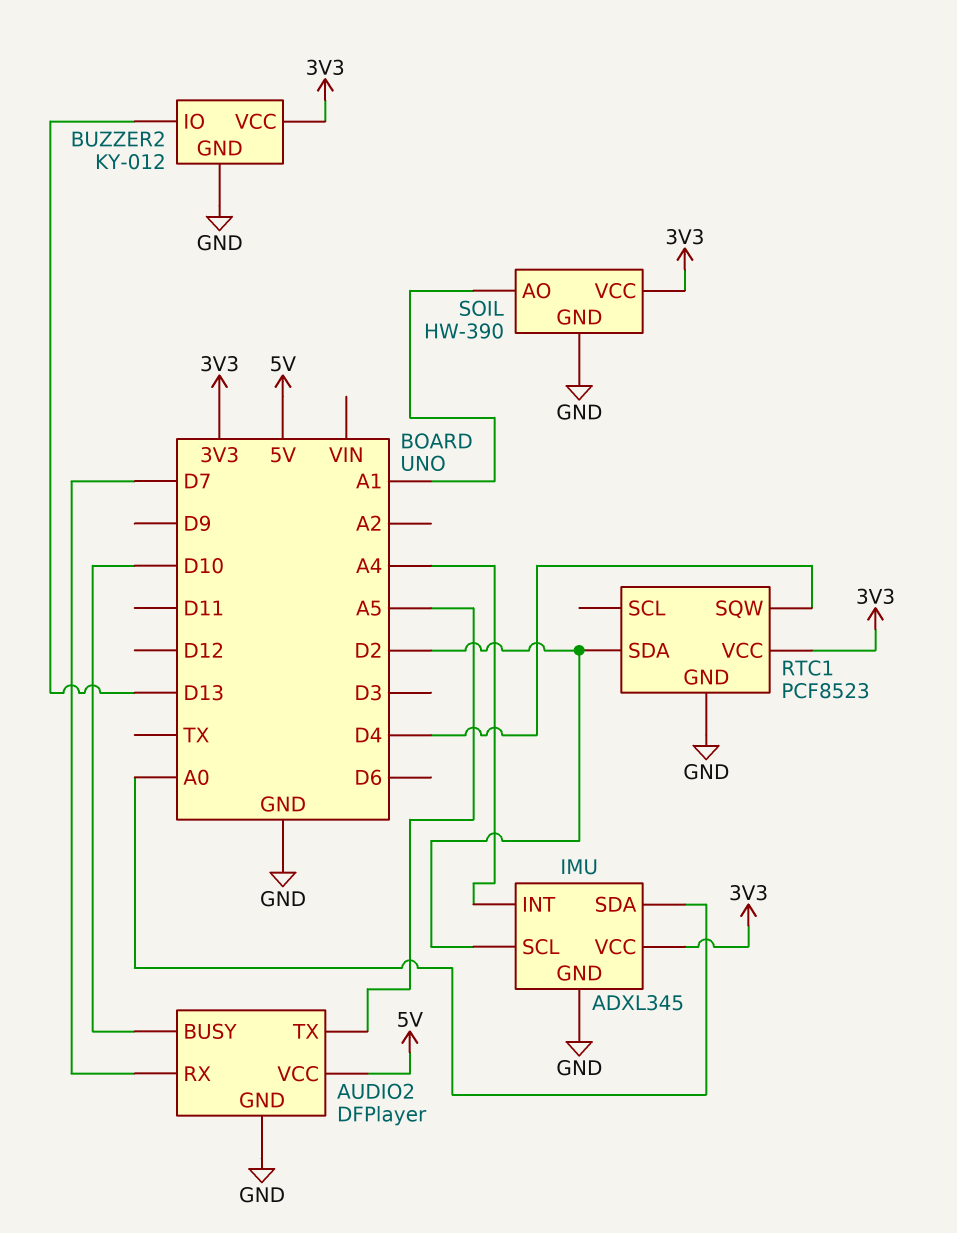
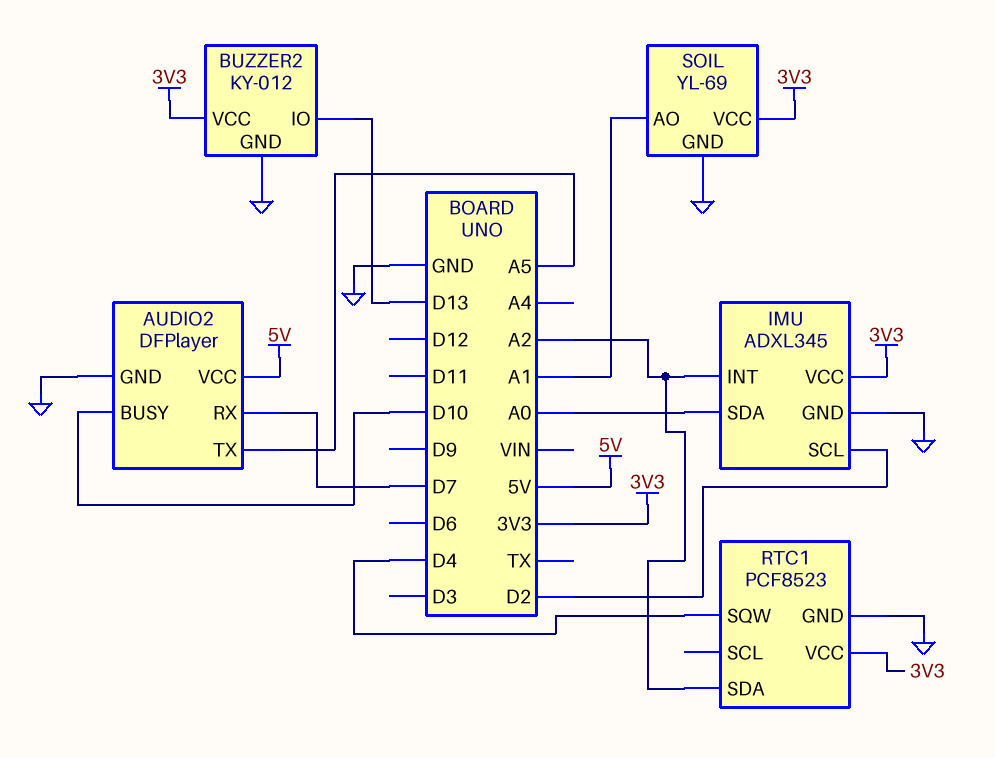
IMU pin INT: A4 -> A2
RTC1 pin SDA: D2 -> A2
SOIL: HW-390 -> YL-69

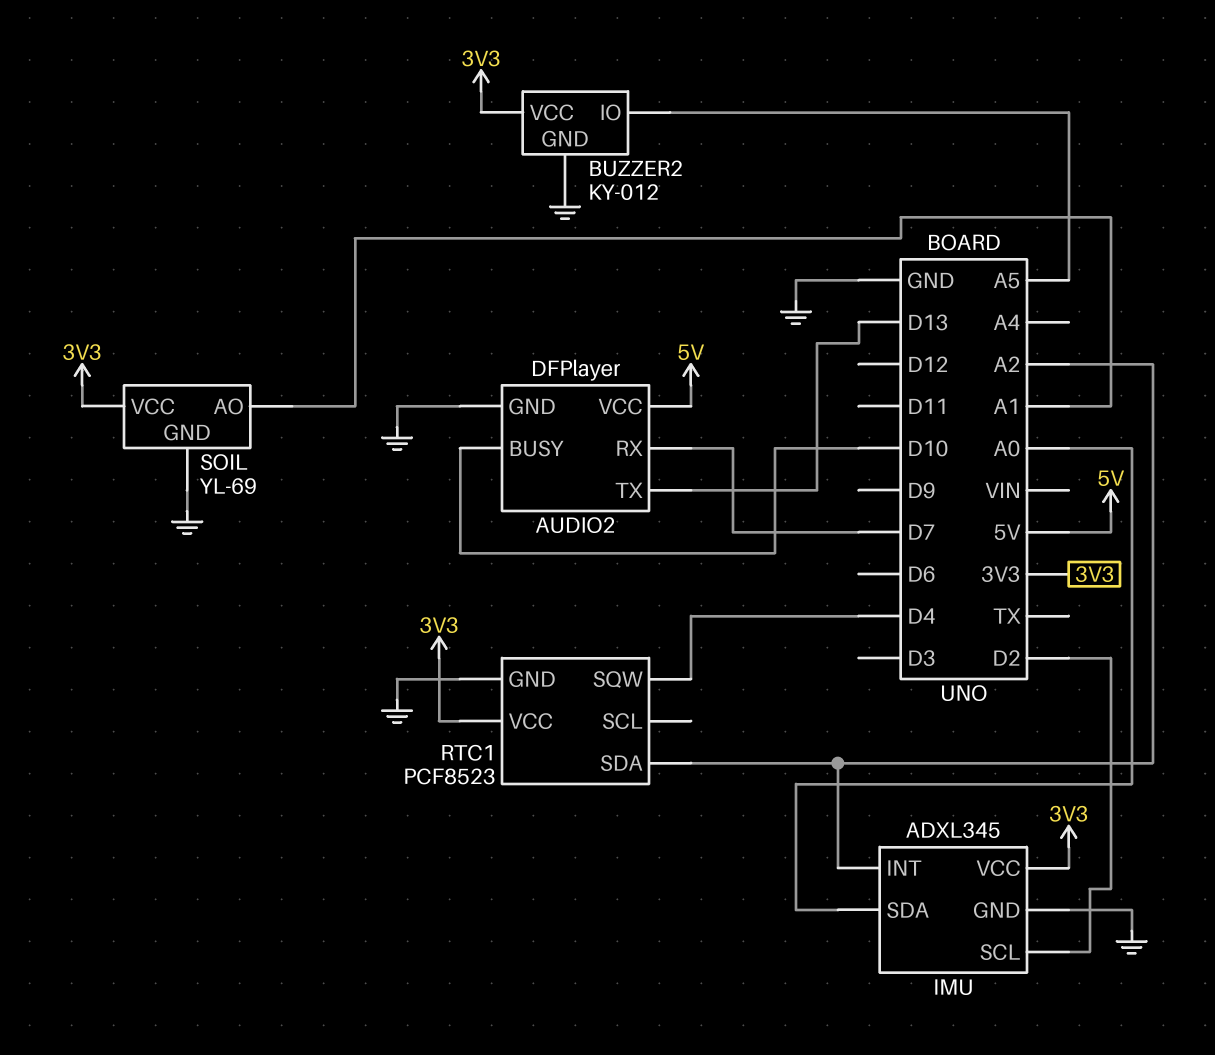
AUDIO2 pin TX: A5 -> D13
BUZZER2 pin IO: D13 -> A5

